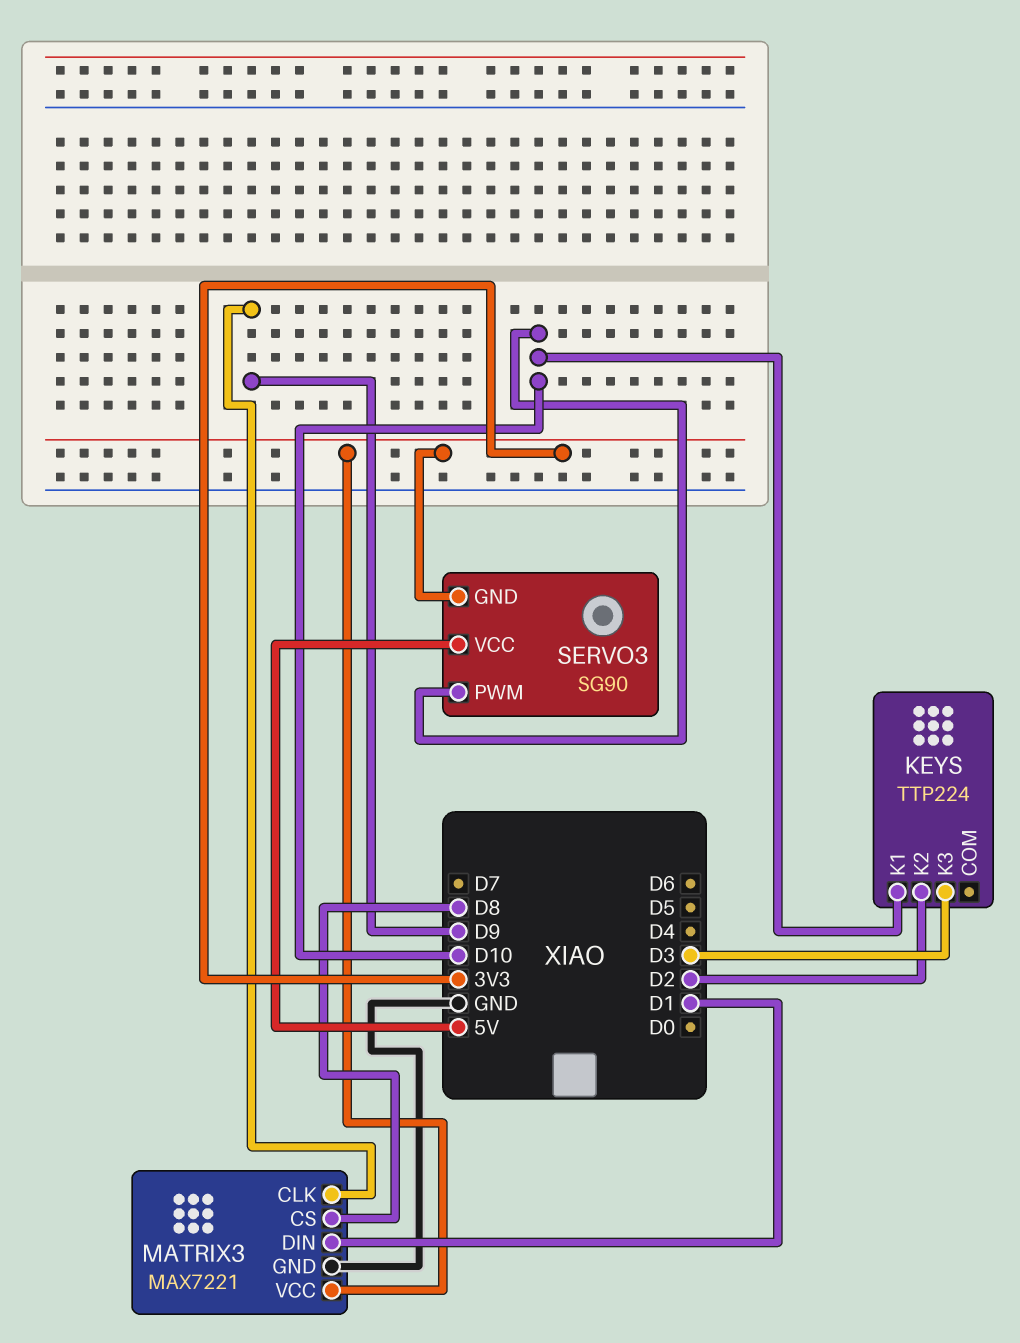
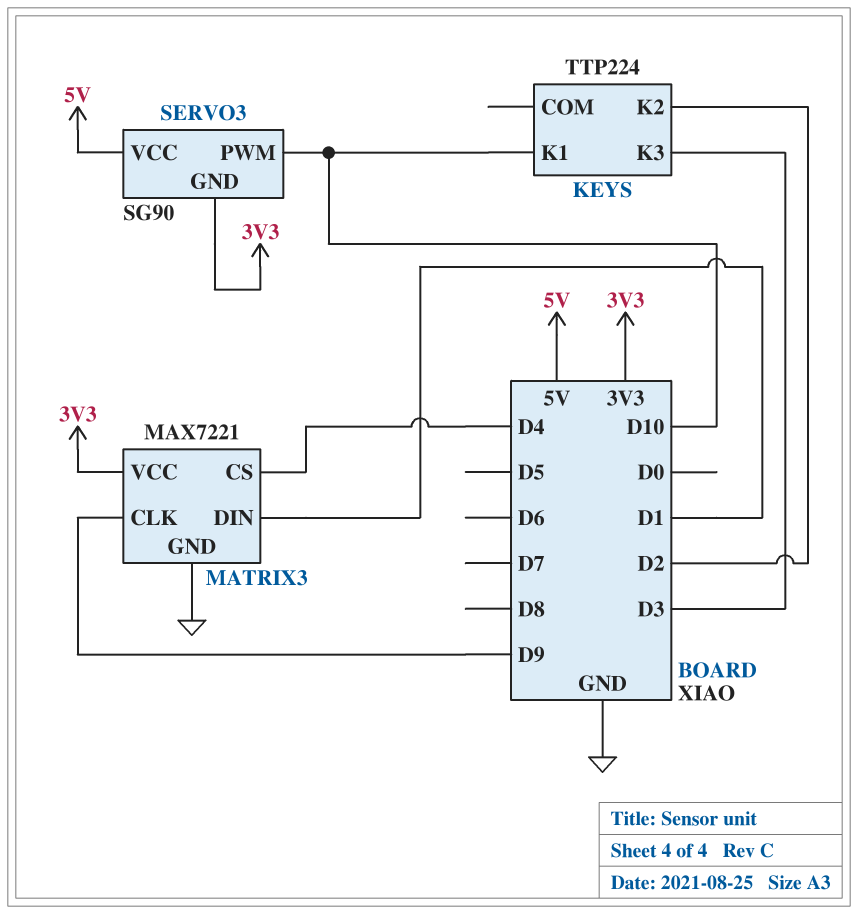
MATRIX3 pin CS: D8 -> D4

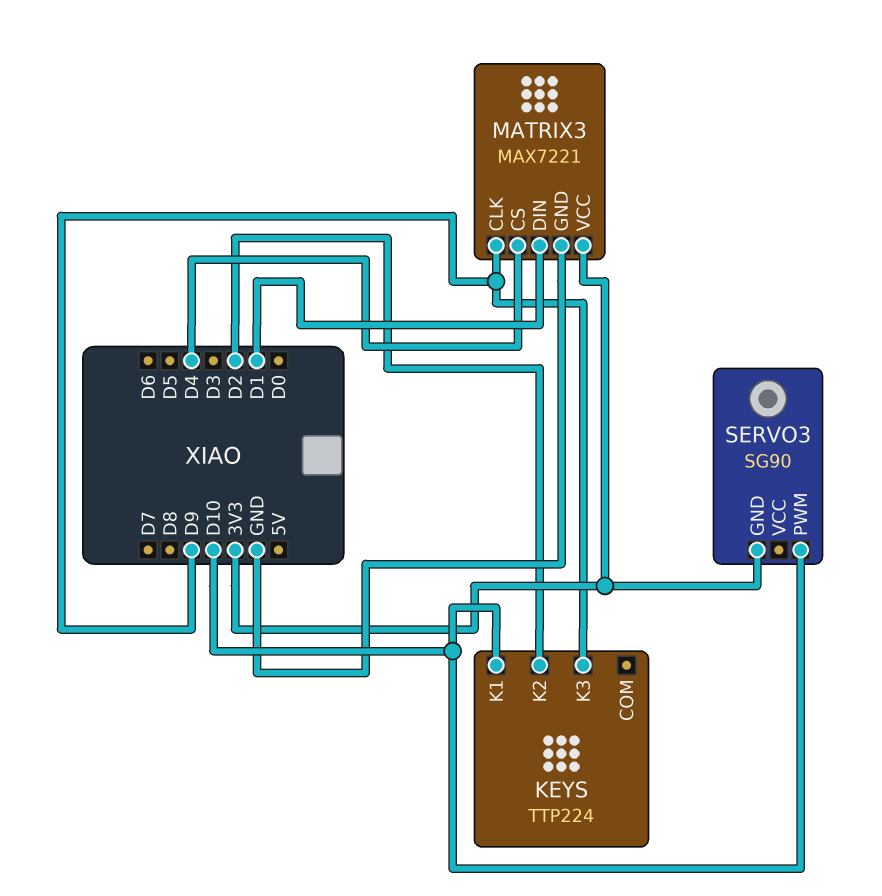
KEYS pin K3: D3 -> D9
SERVO3 pin VCC: 5V -> none

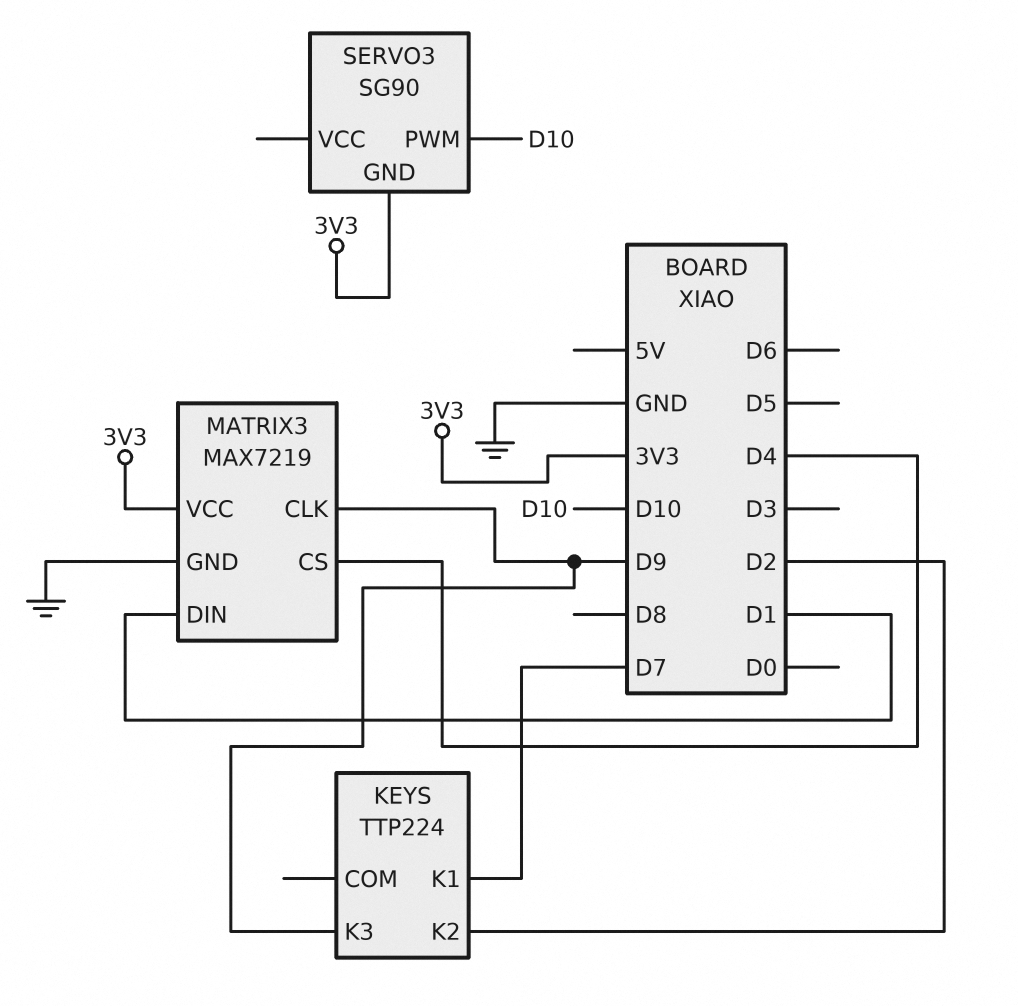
KEYS pin K1: D10 -> D7
MATRIX3: MAX7221 -> MAX7219

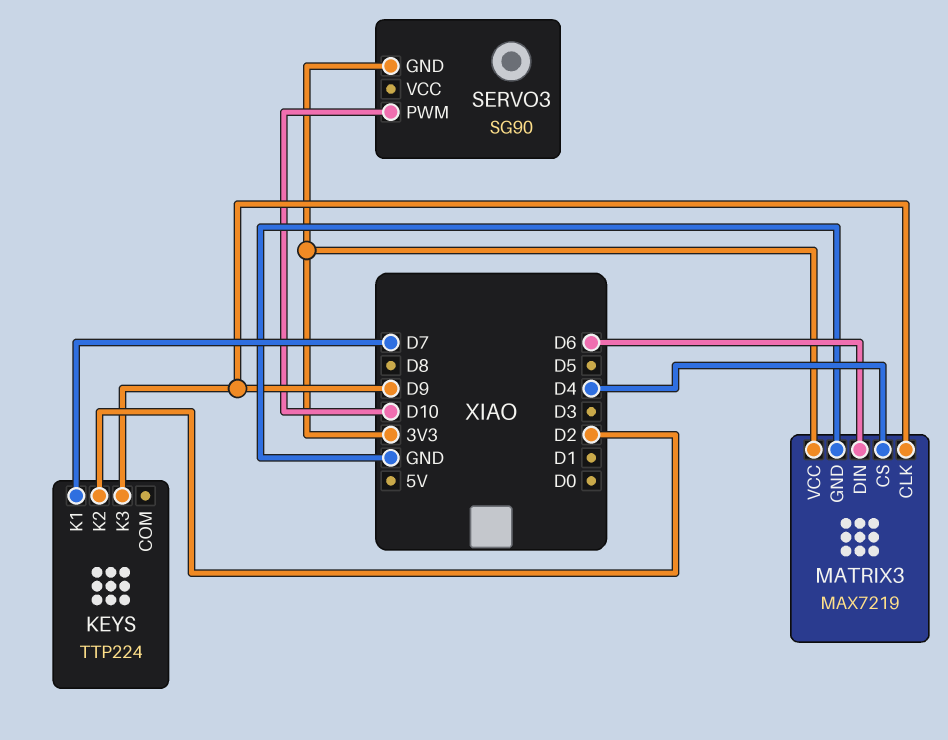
MATRIX3 pin DIN: D1 -> D6

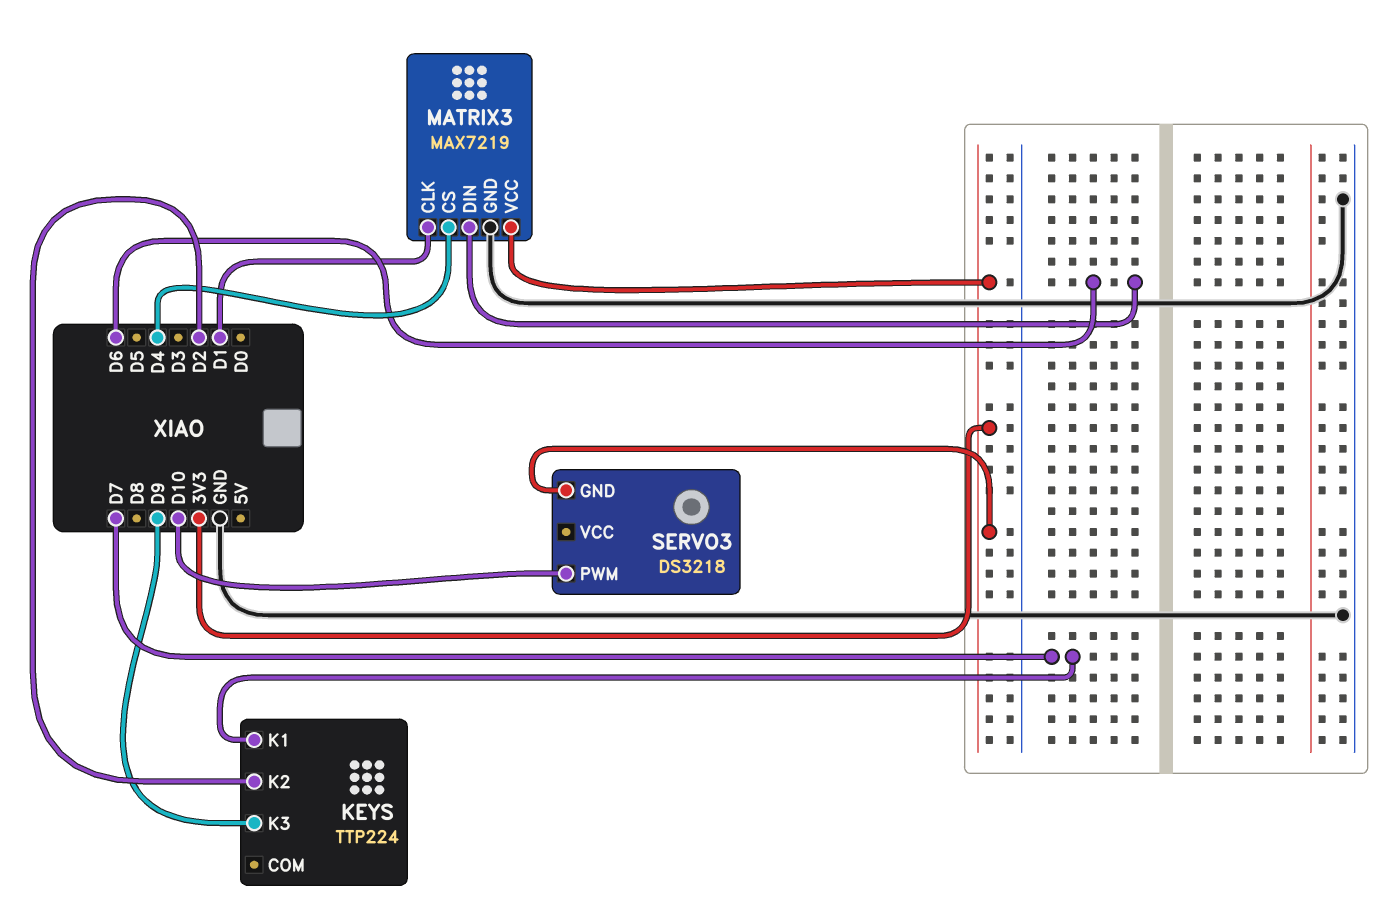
MATRIX3 pin CLK: D9 -> D1
SERVO3: SG90 -> DS3218

